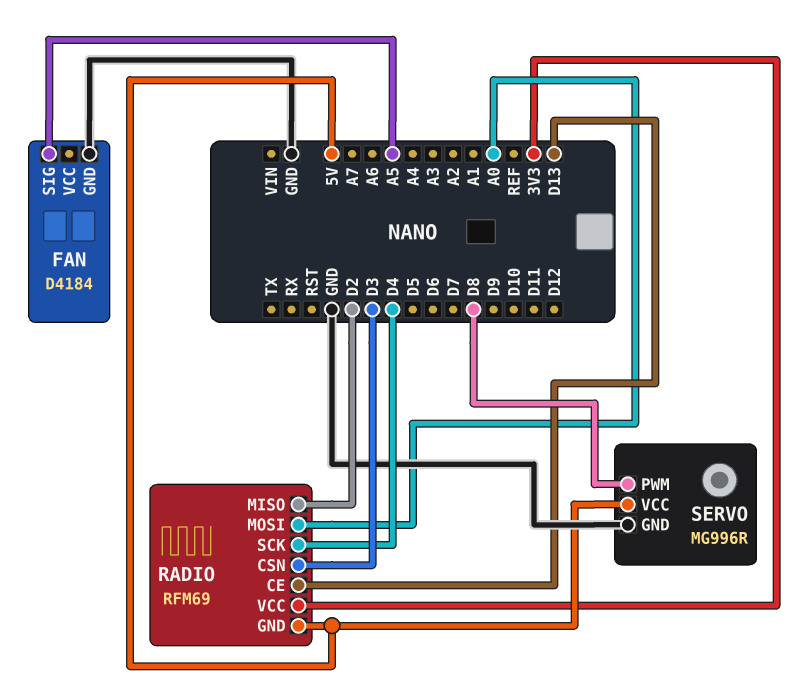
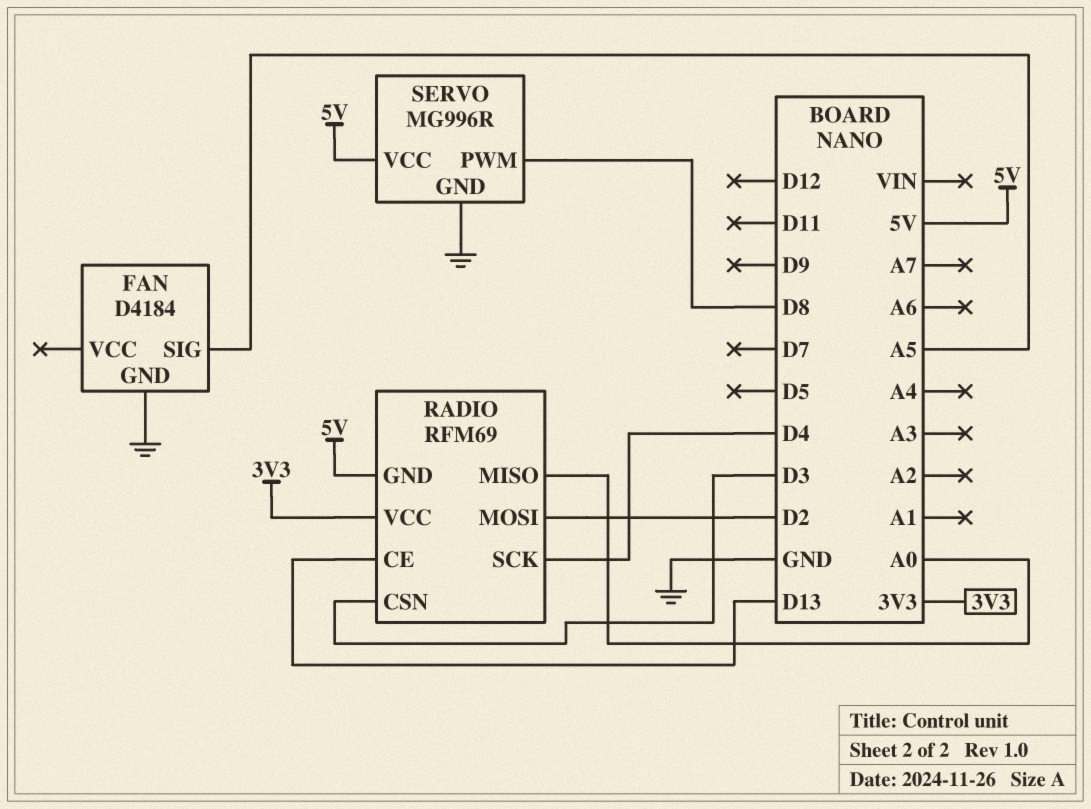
RADIO pin MISO: D2 -> A0
RADIO pin MOSI: A0 -> D2

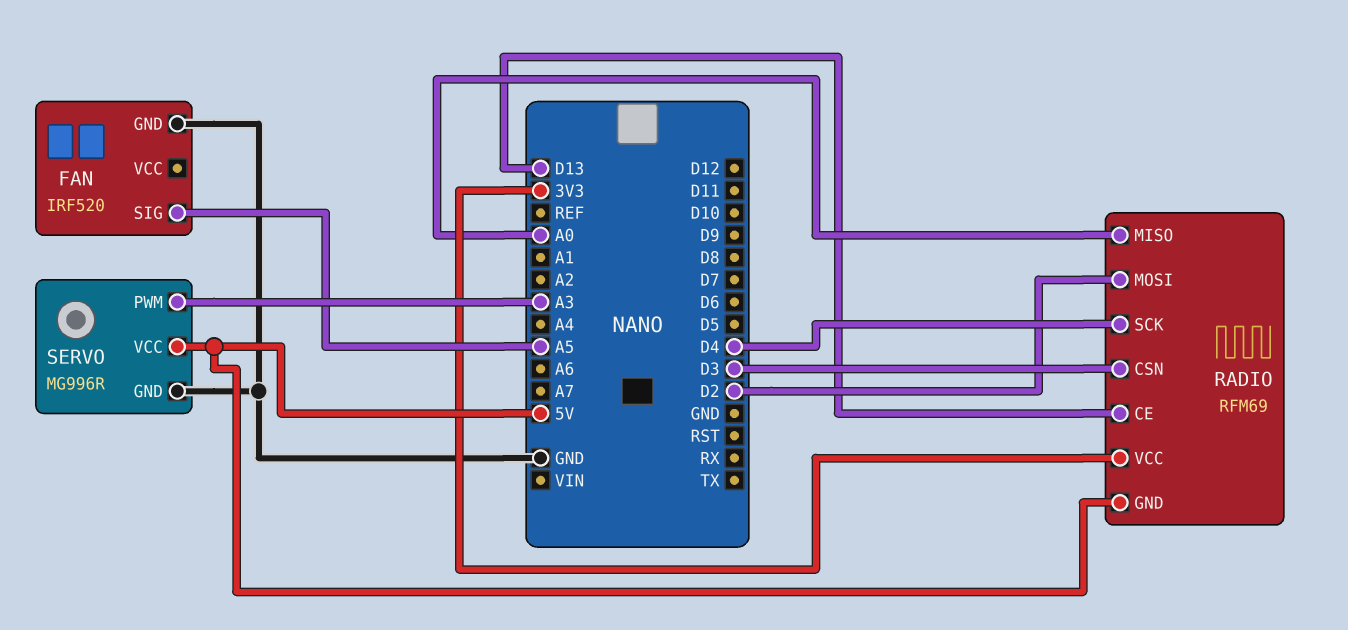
FAN: D4184 -> IRF520
SERVO pin PWM: D8 -> A3

